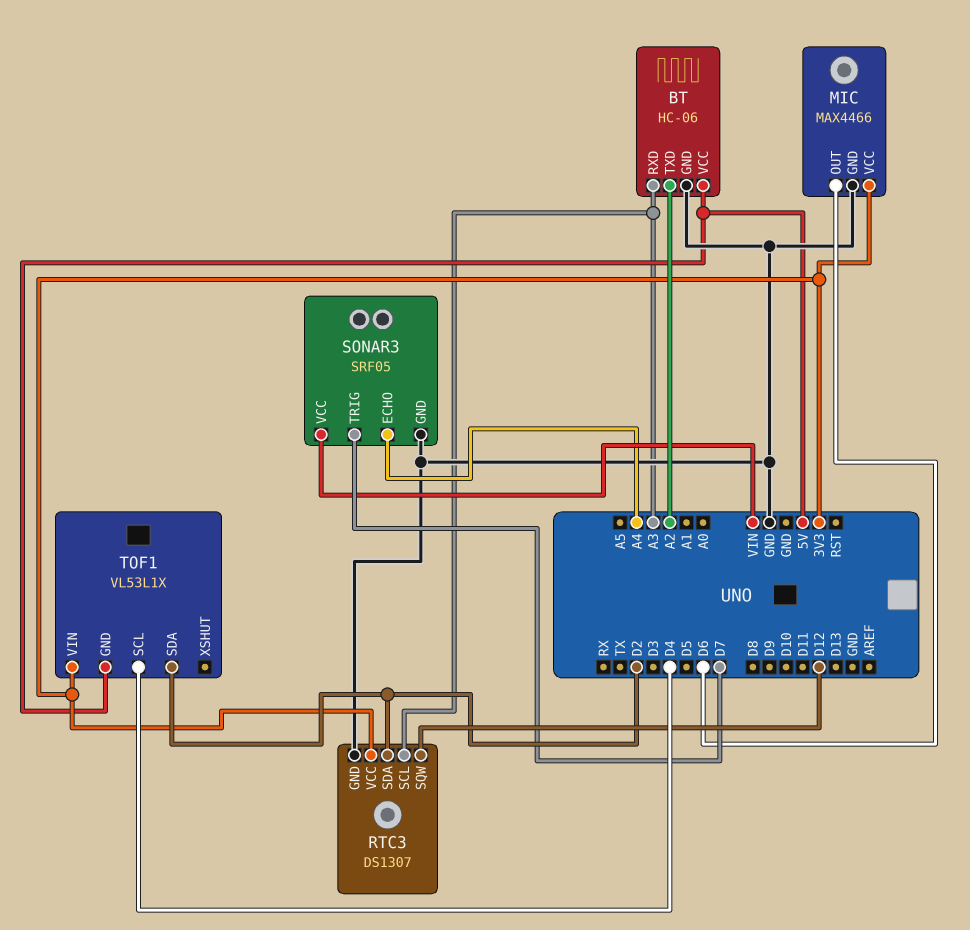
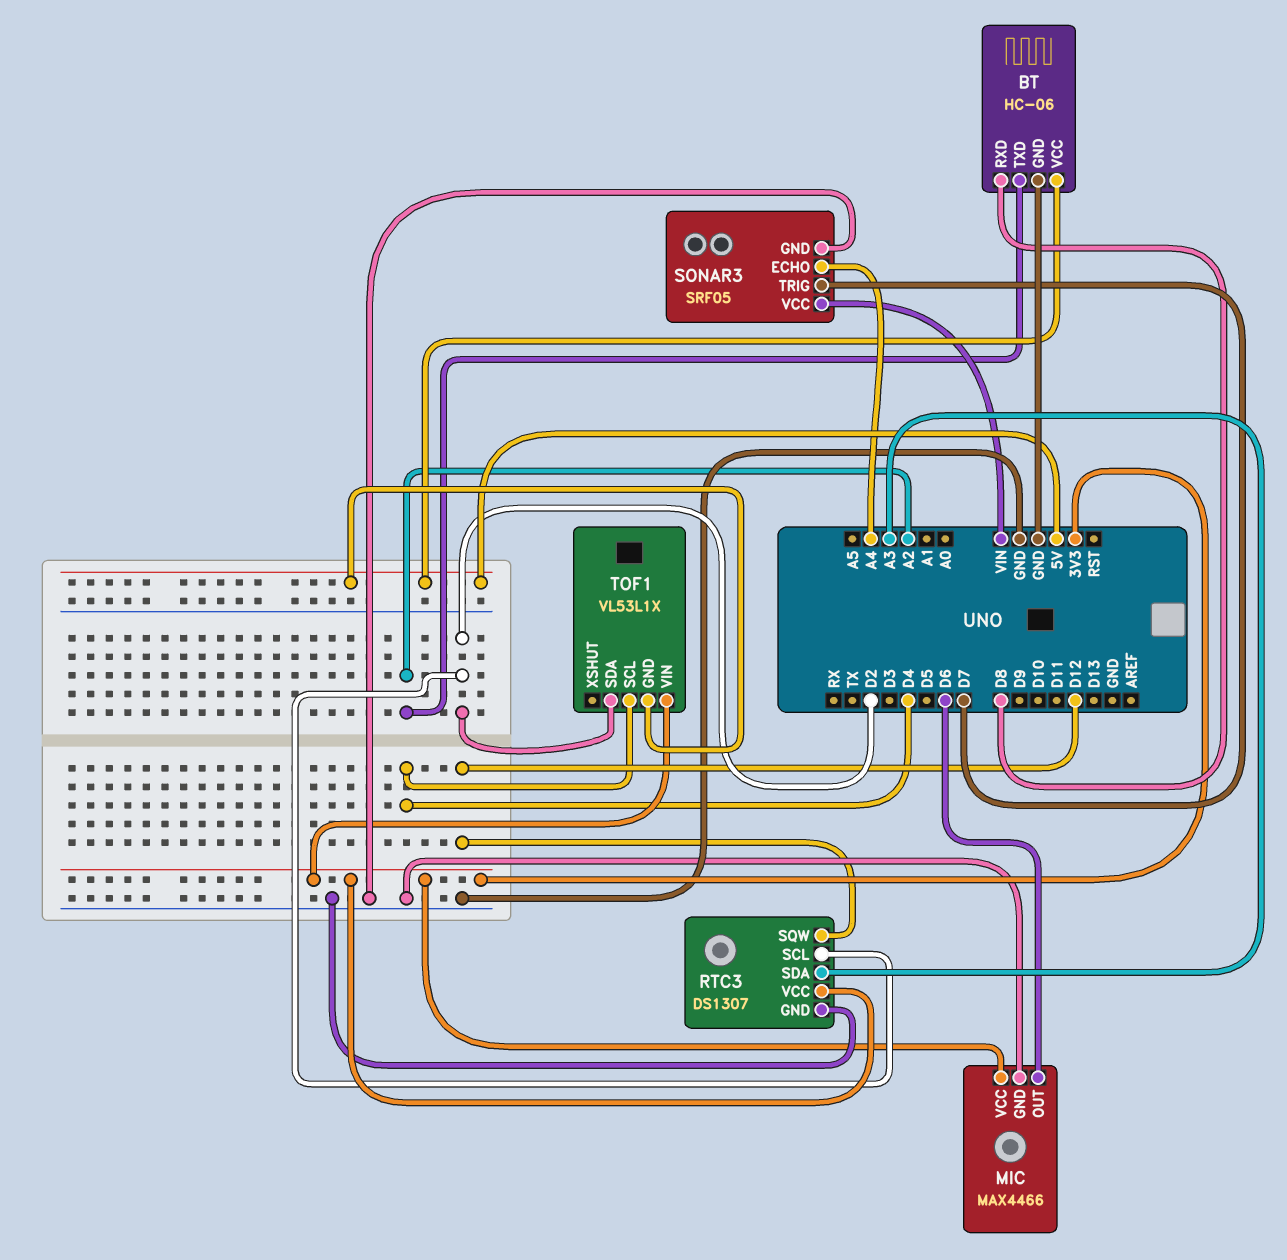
BT pin RXD: A3 -> D8
RTC3 pin SCL: A3 -> D2
RTC3 pin SDA: D2 -> A3

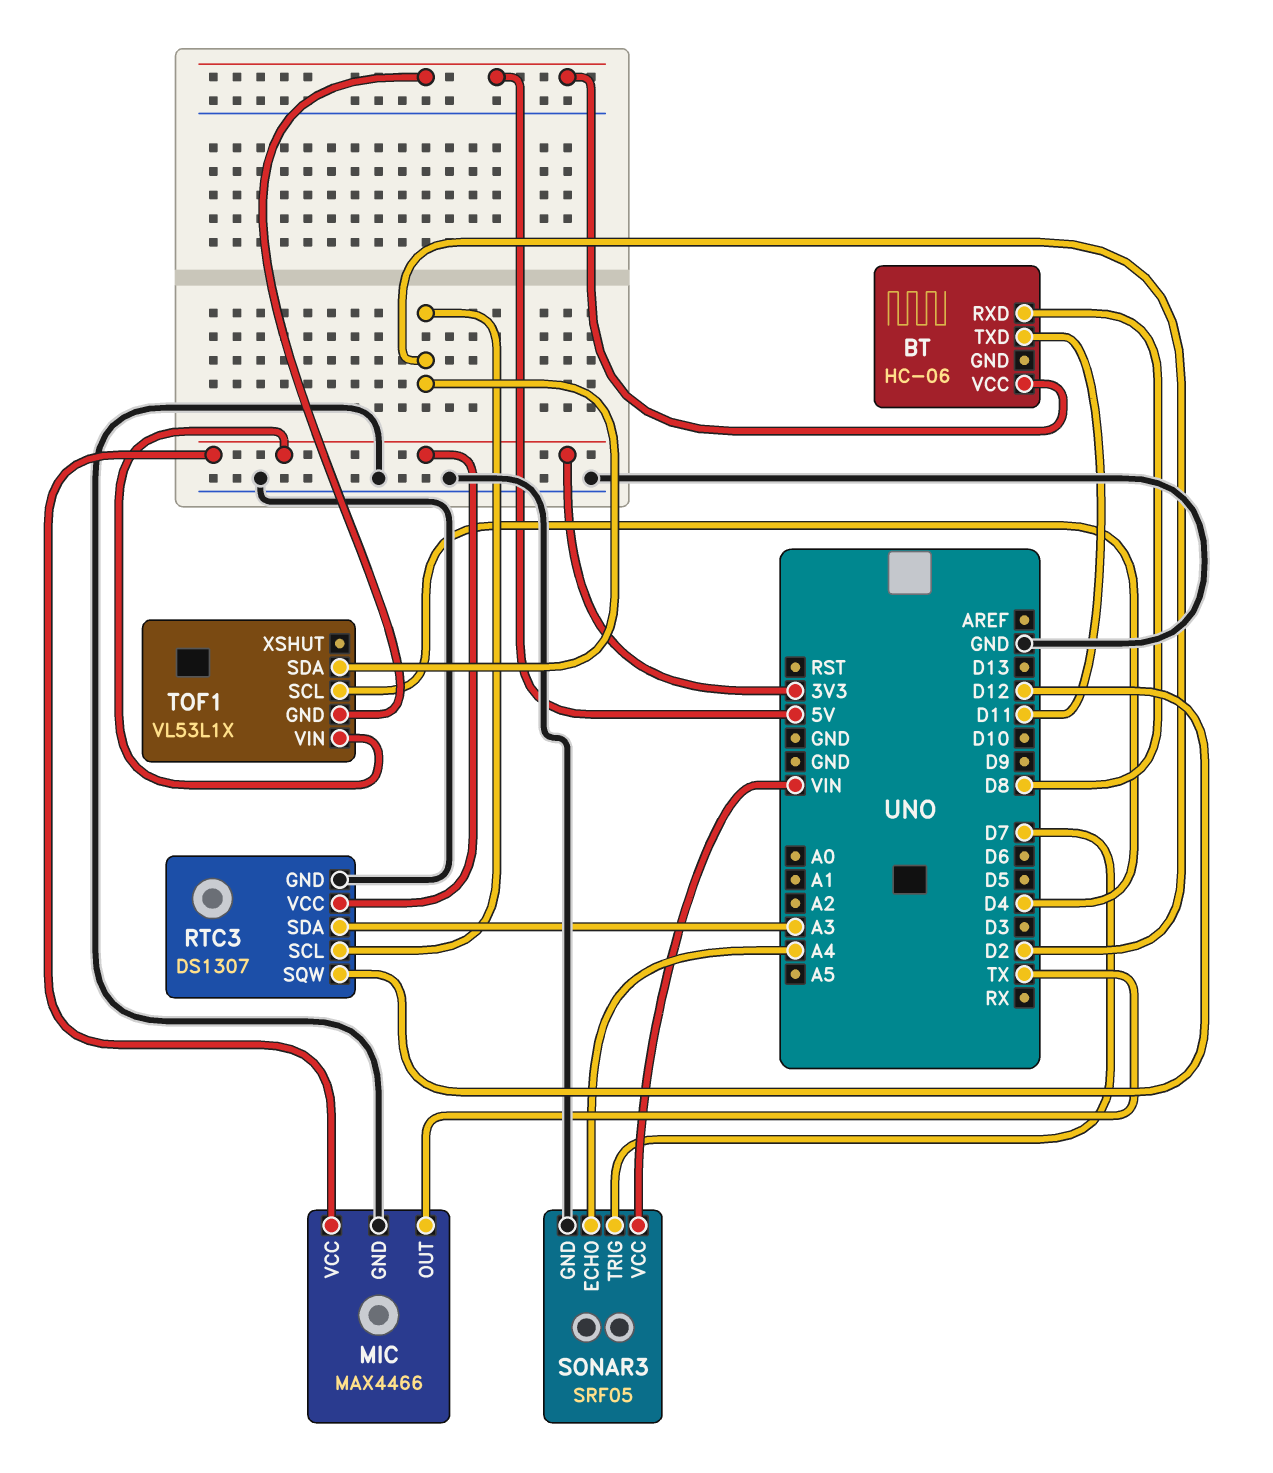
BT pin GND: GND -> none
BT pin TXD: A2 -> D11
MIC pin OUT: D6 -> TX

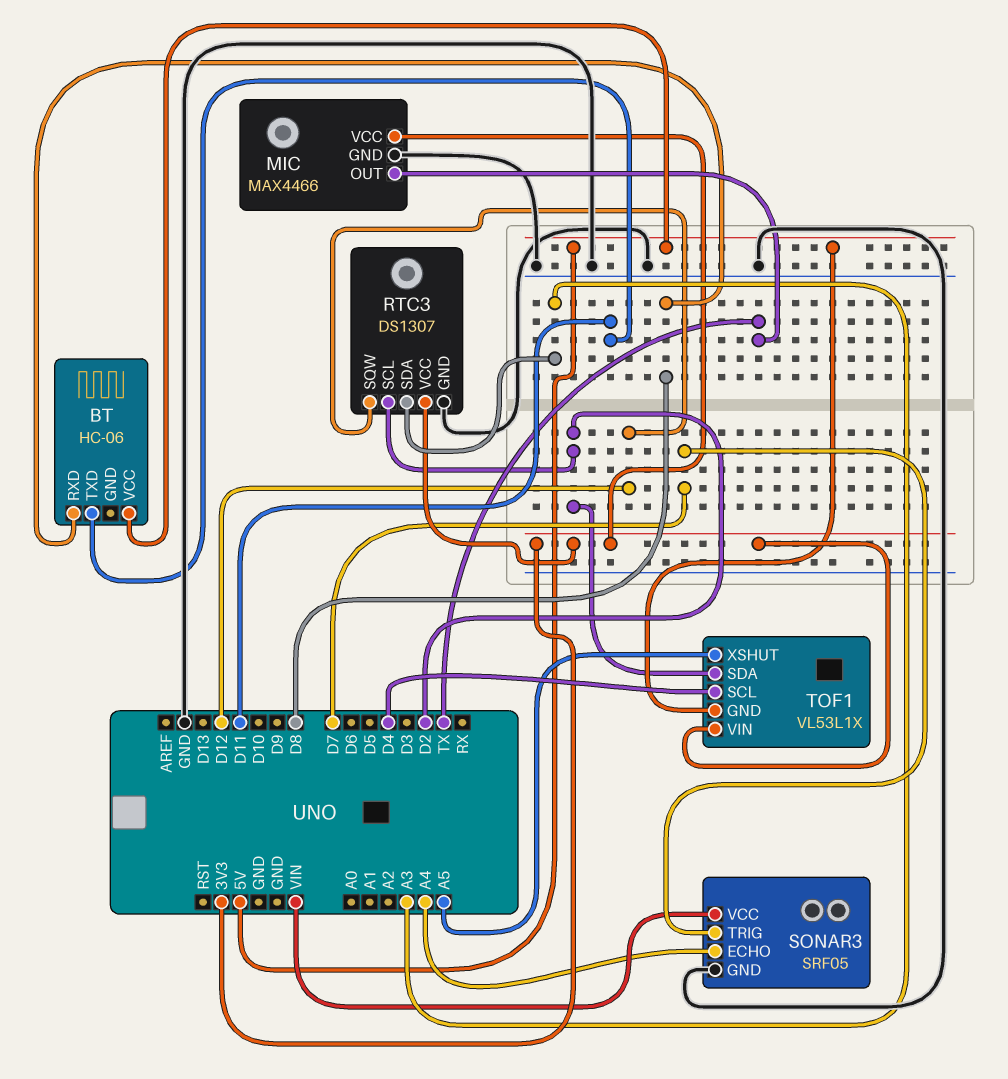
TOF1 pin XSHUT: none -> A5

